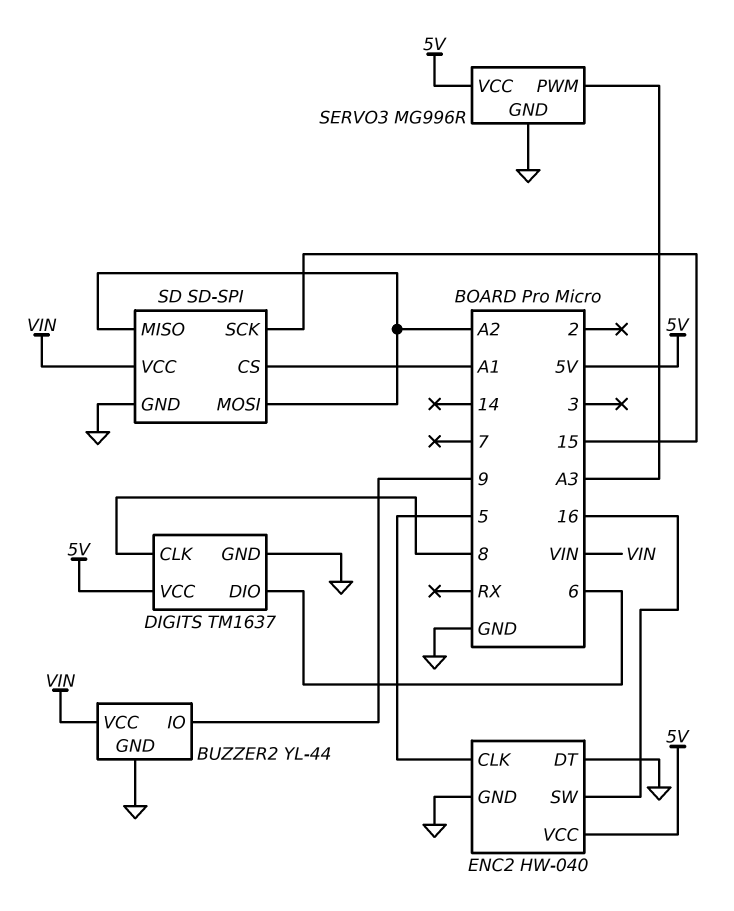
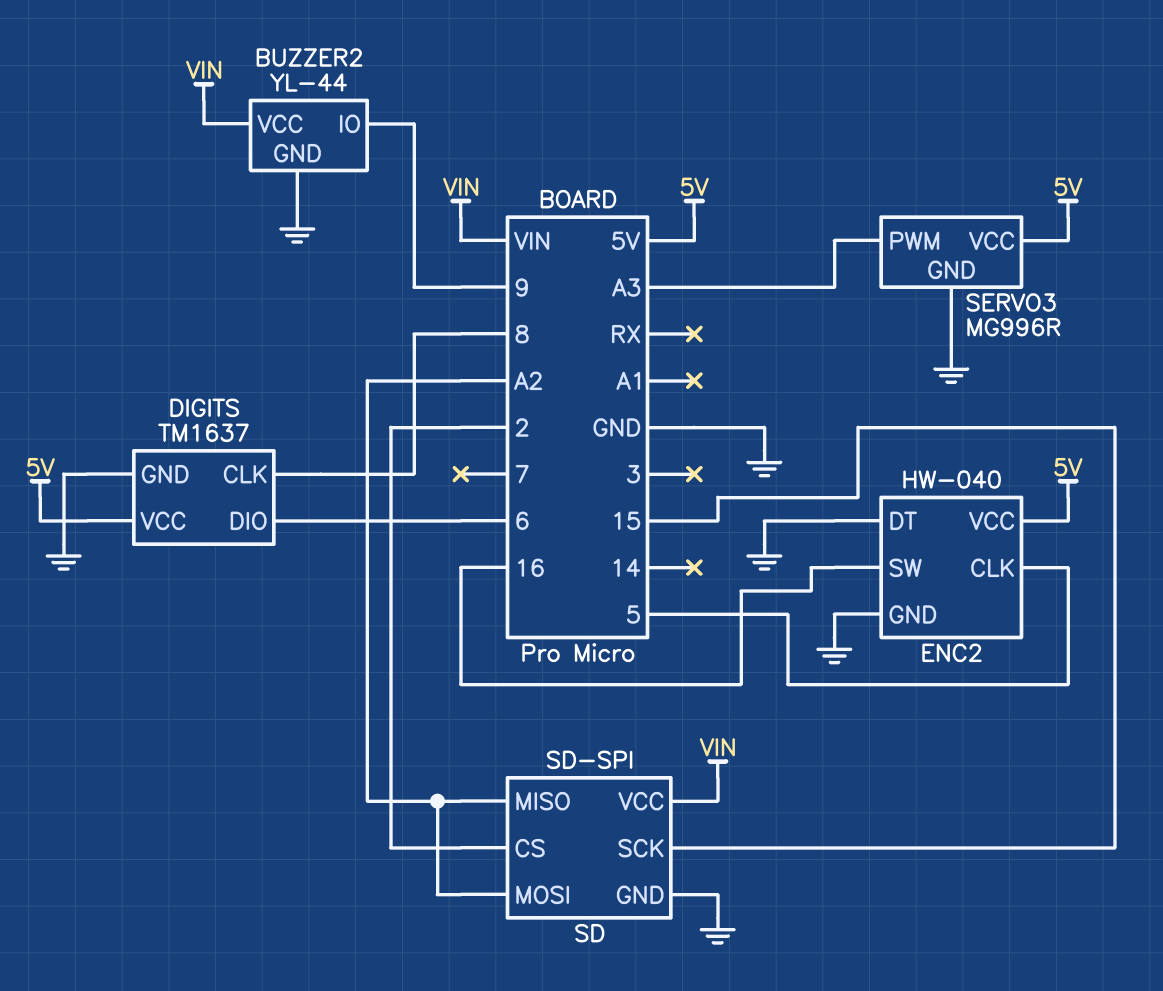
SD pin CS: A1 -> 2

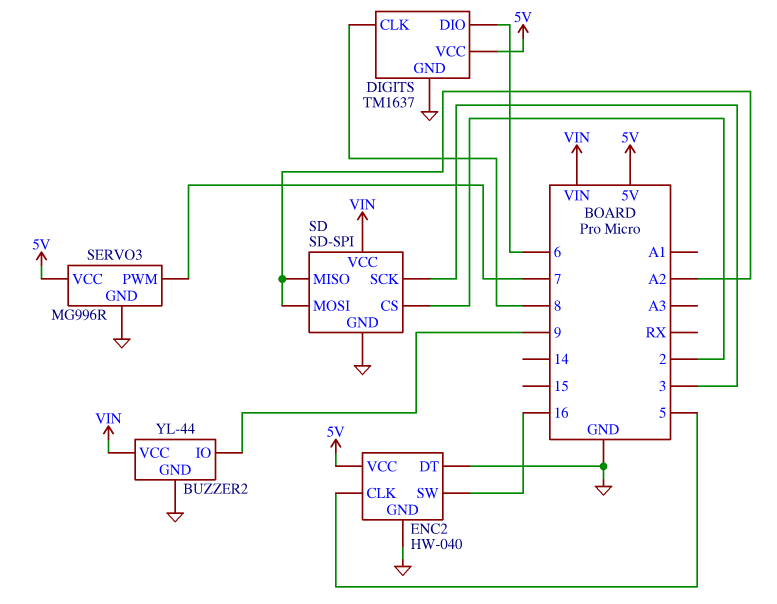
SD pin SCK: 15 -> 3
SERVO3 pin PWM: A3 -> 7

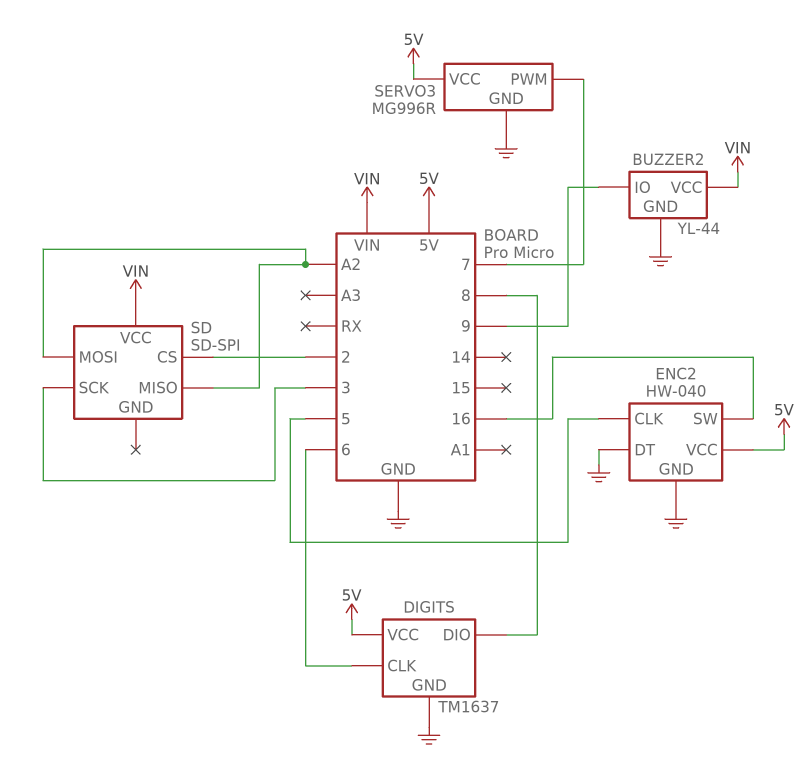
DIGITS pin CLK: 8 -> 6
DIGITS pin DIO: 6 -> 8
SD pin GND: GND -> none

